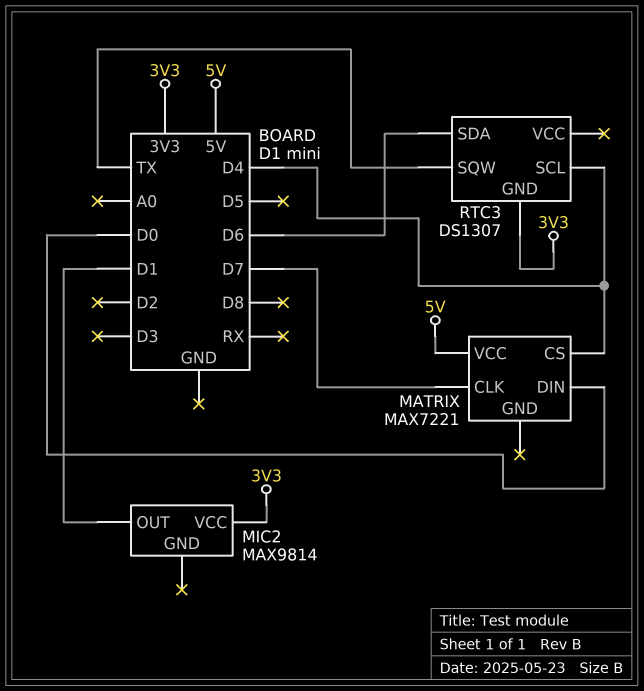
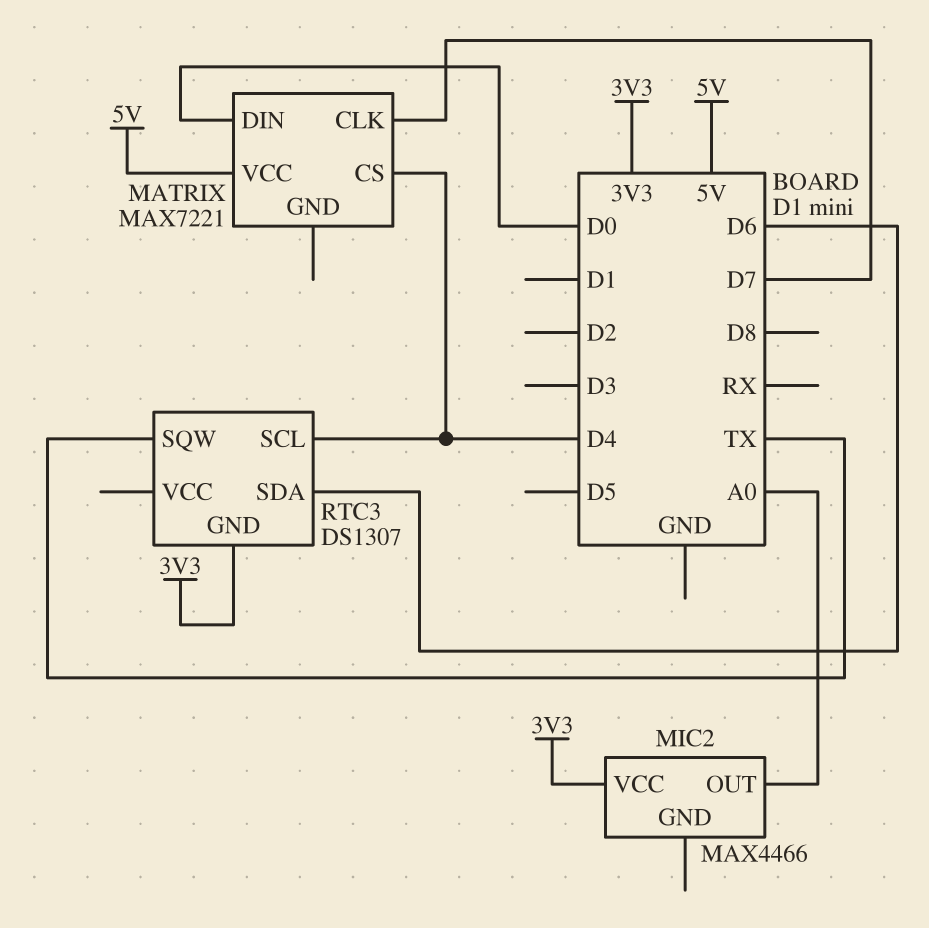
MIC2: MAX9814 -> MAX4466
MIC2 pin OUT: D1 -> A0

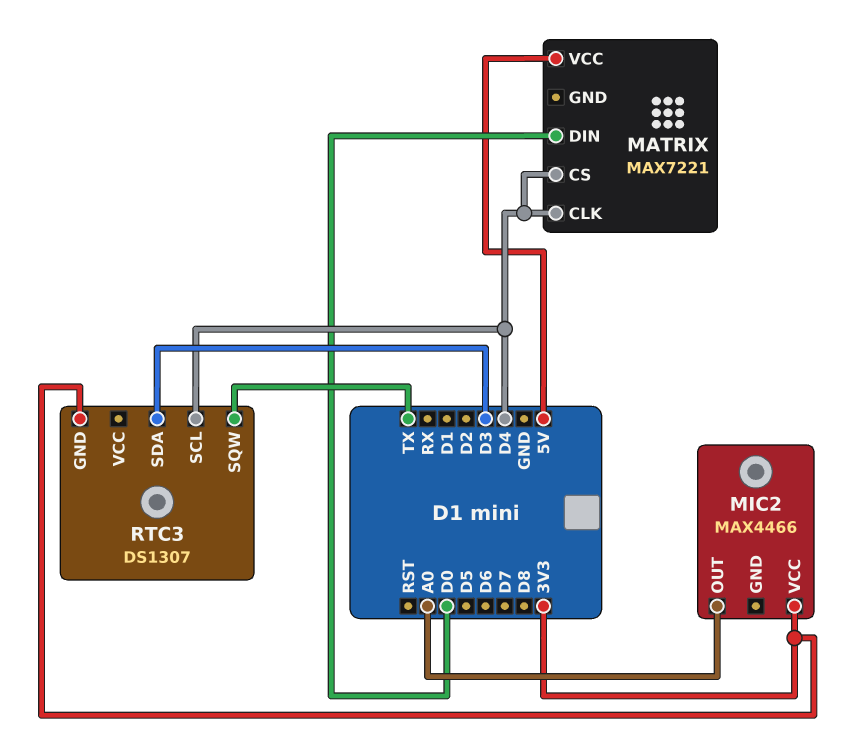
MATRIX pin CLK: D7 -> D4
RTC3 pin SDA: D6 -> D3

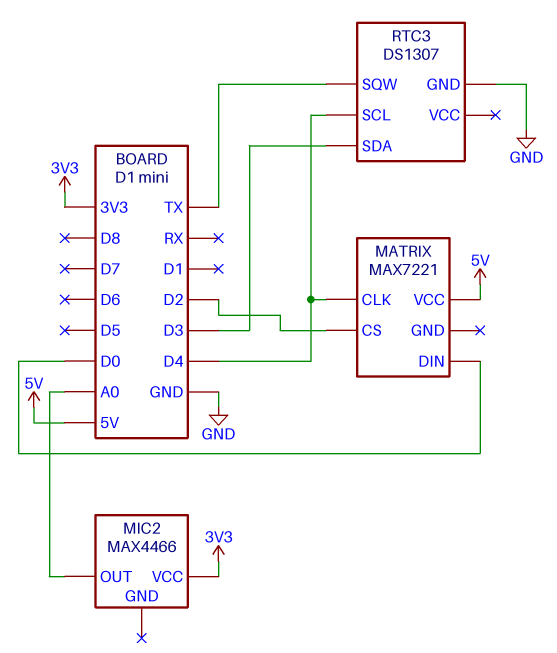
MATRIX pin CS: D4 -> D2
RTC3 pin GND: 3V3 -> GND

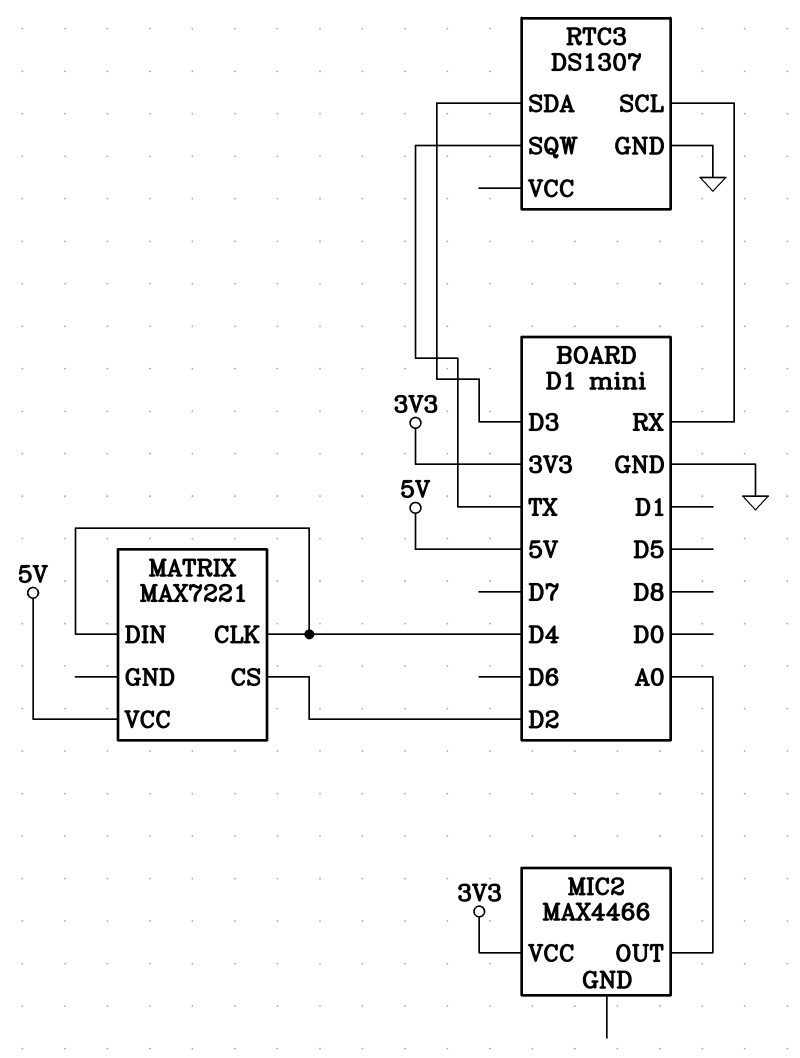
MATRIX pin DIN: D0 -> D4
RTC3 pin SCL: D4 -> RX

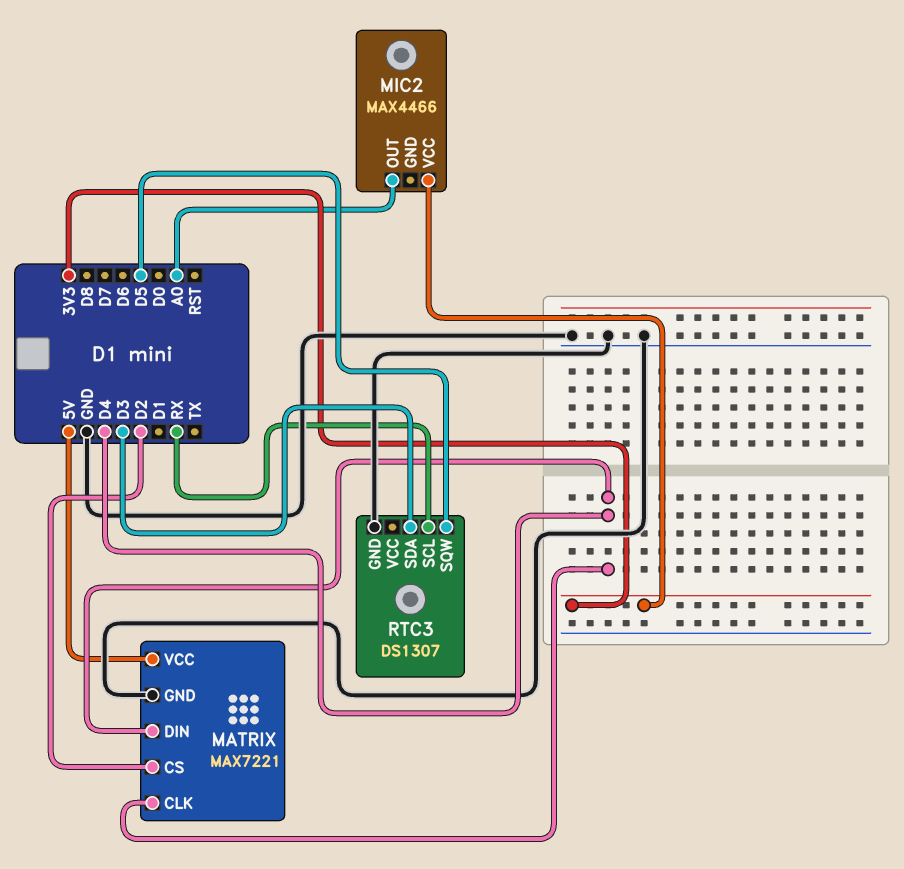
MATRIX pin GND: none -> GND
RTC3 pin SQW: TX -> D5

